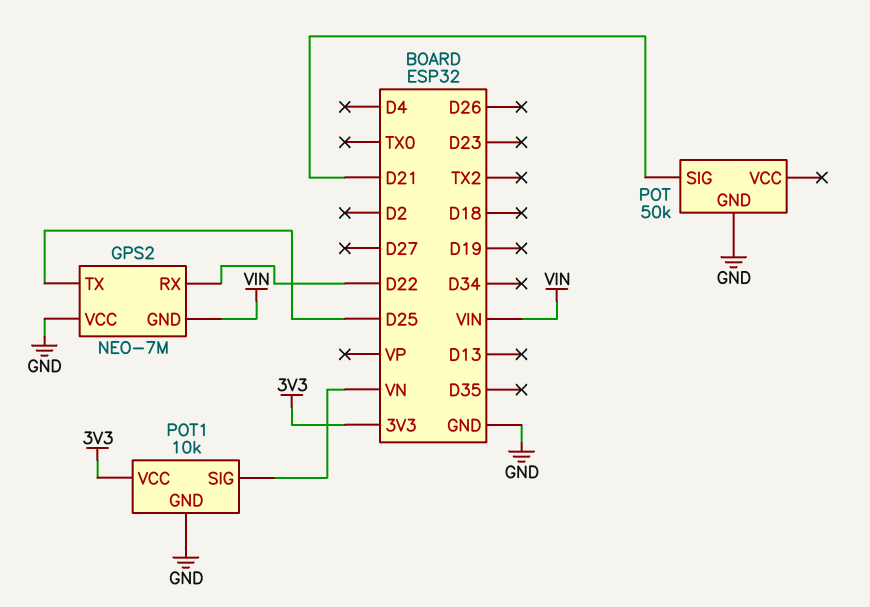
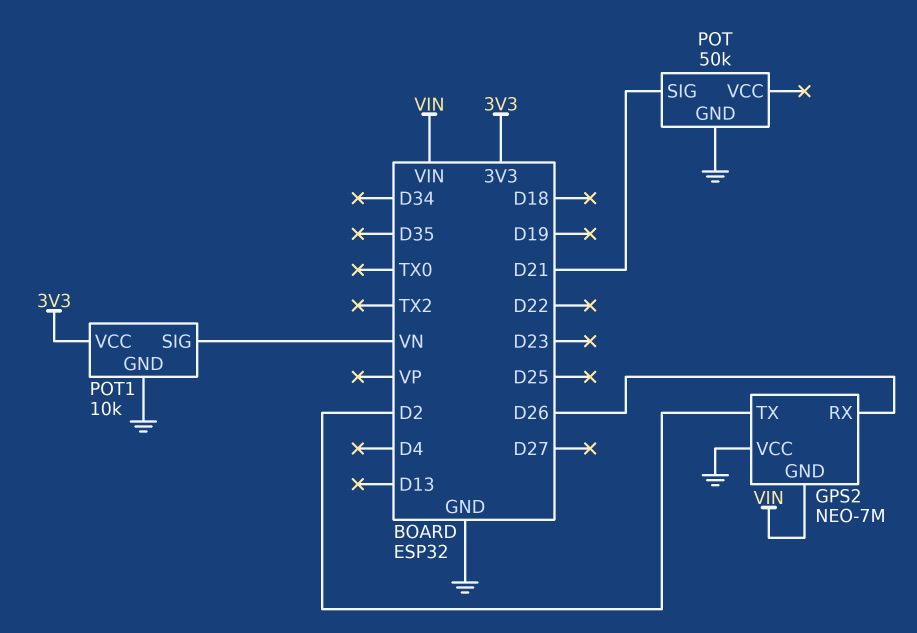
GPS2 pin RX: D22 -> D26
GPS2 pin TX: D25 -> D2

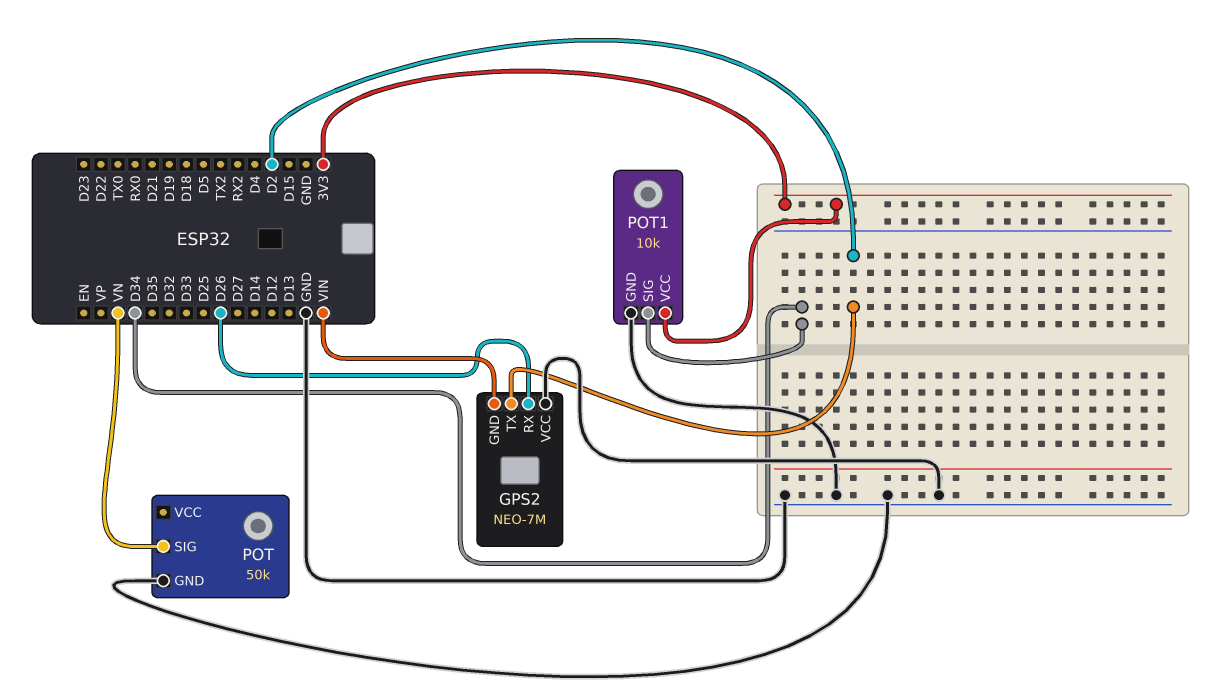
POT pin SIG: D21 -> VN
POT1 pin SIG: VN -> D34

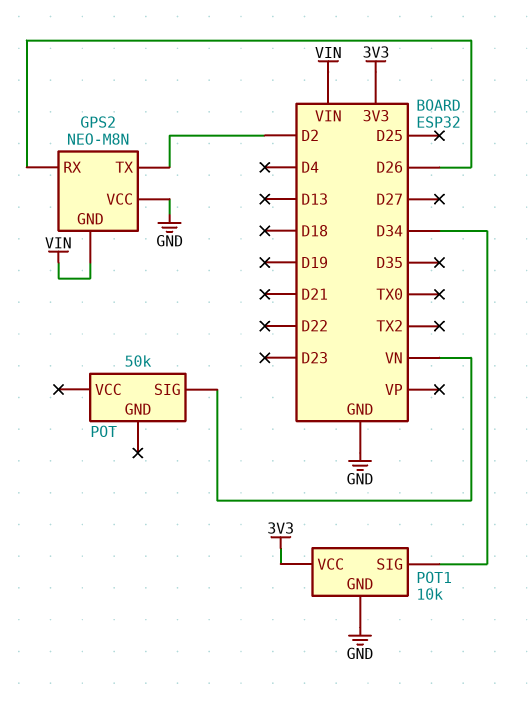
GPS2: NEO-7M -> NEO-M8N
POT pin GND: GND -> none

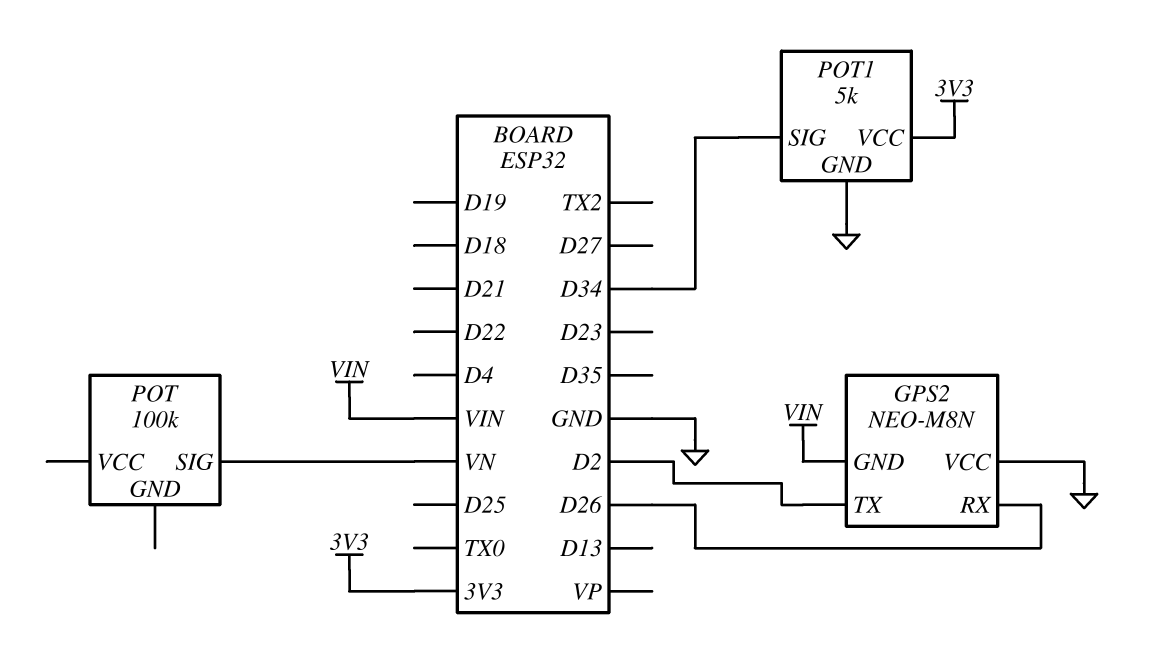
POT: 50k -> 100k
POT1: 10k -> 5k

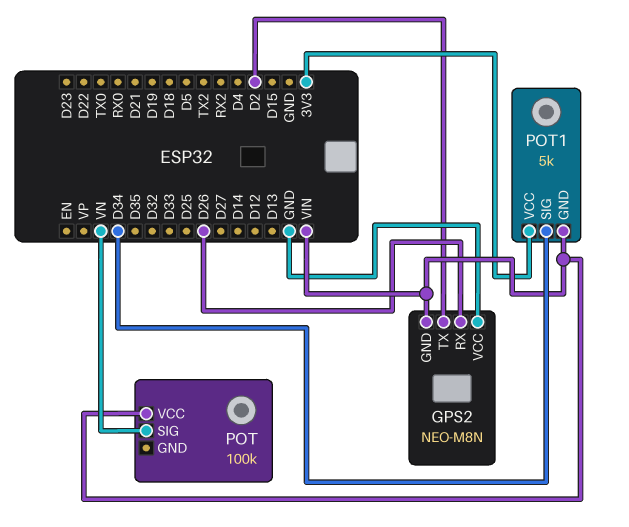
POT pin VCC: none -> VIN
POT1 pin GND: GND -> VIN

